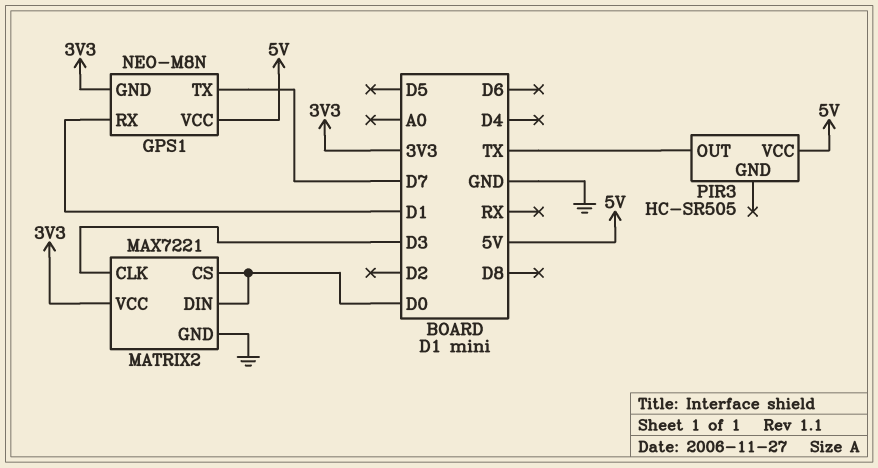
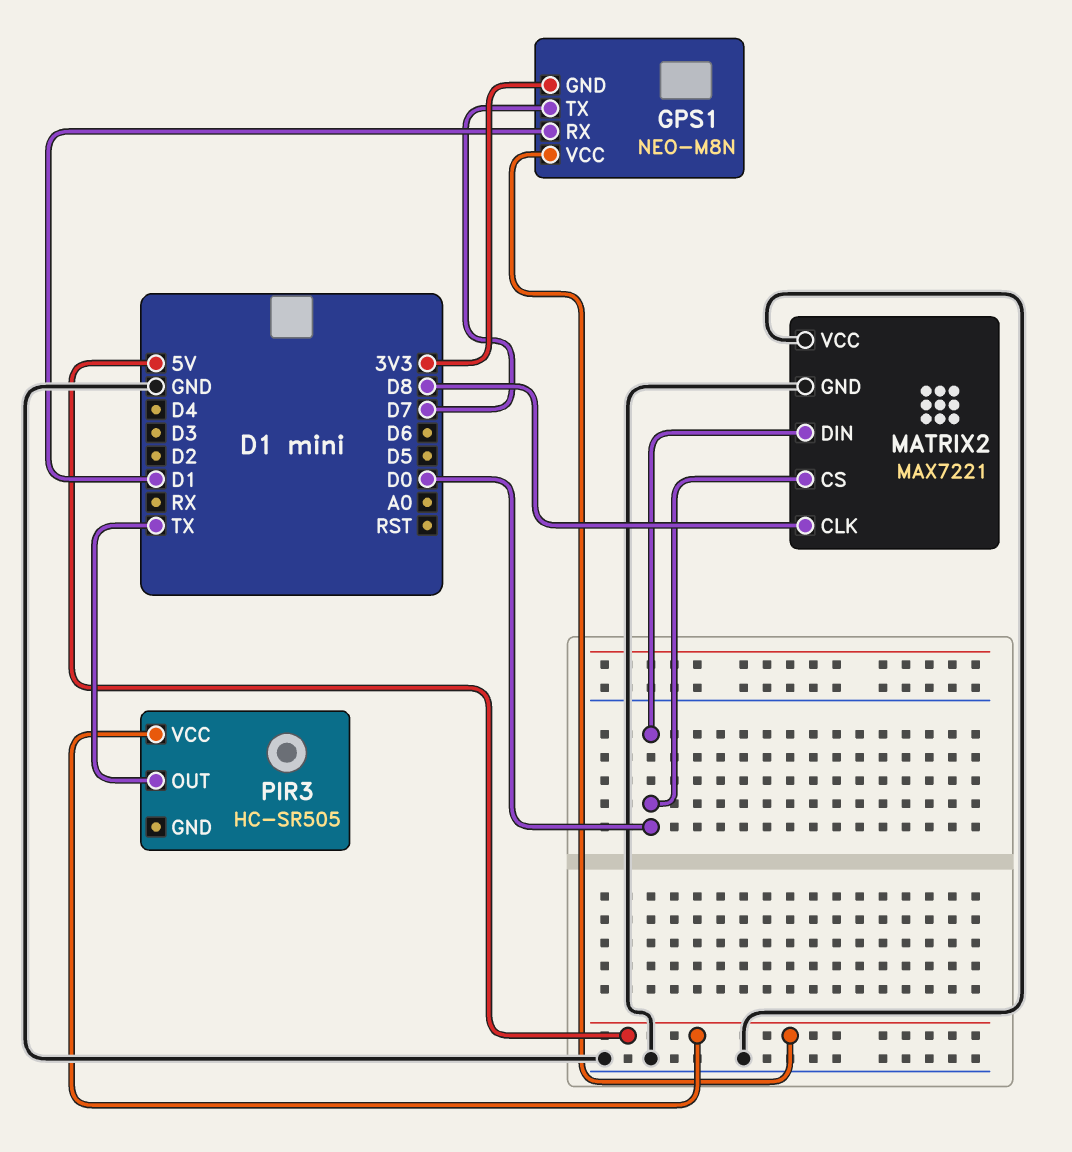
MATRIX2 pin CLK: D3 -> D8
MATRIX2 pin VCC: 3V3 -> GND

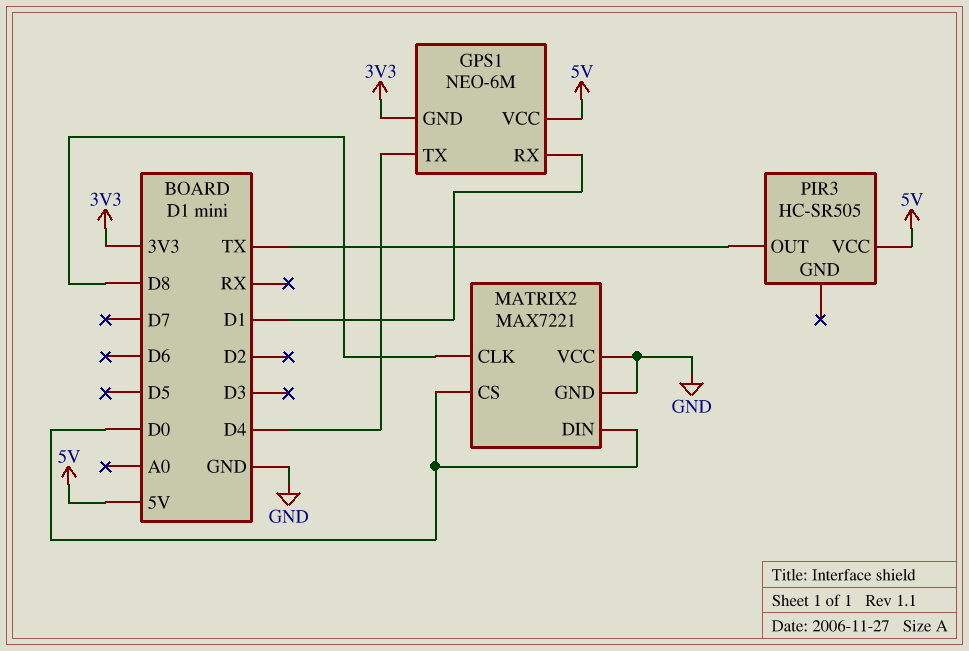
GPS1: NEO-M8N -> NEO-6M
GPS1 pin TX: D7 -> D4

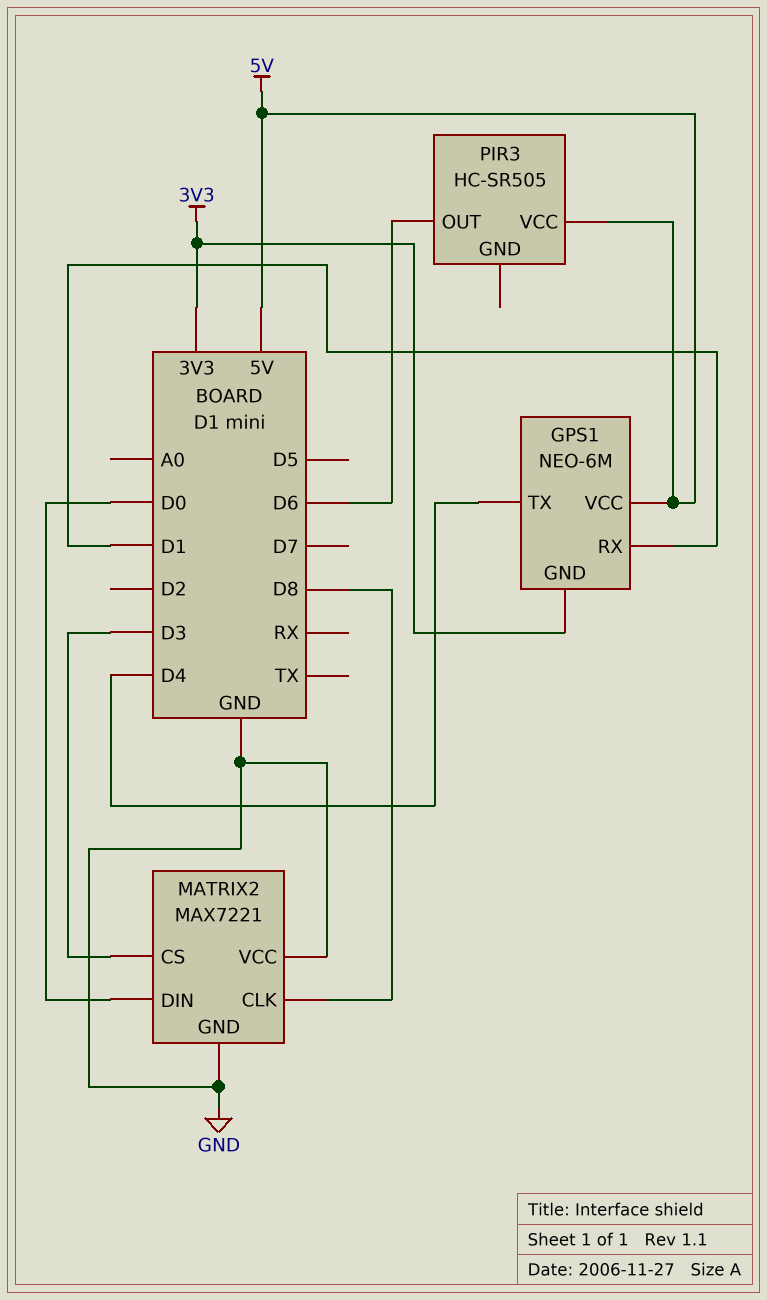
MATRIX2 pin CS: D0 -> D3
PIR3 pin OUT: TX -> D6

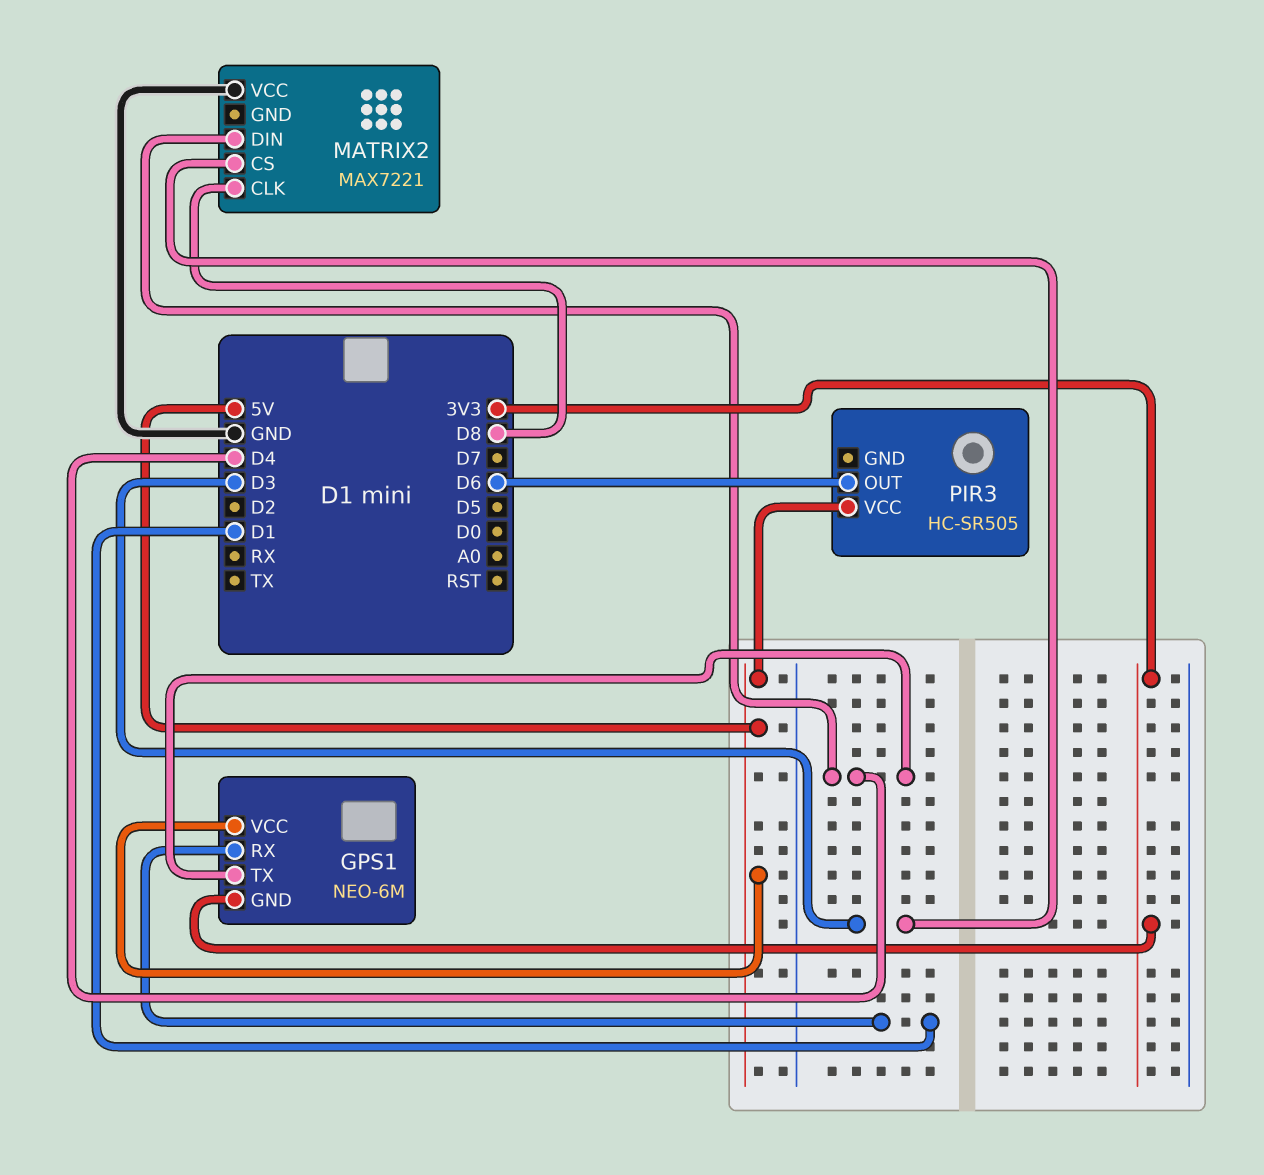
MATRIX2 pin DIN: D0 -> D4
MATRIX2 pin GND: GND -> none

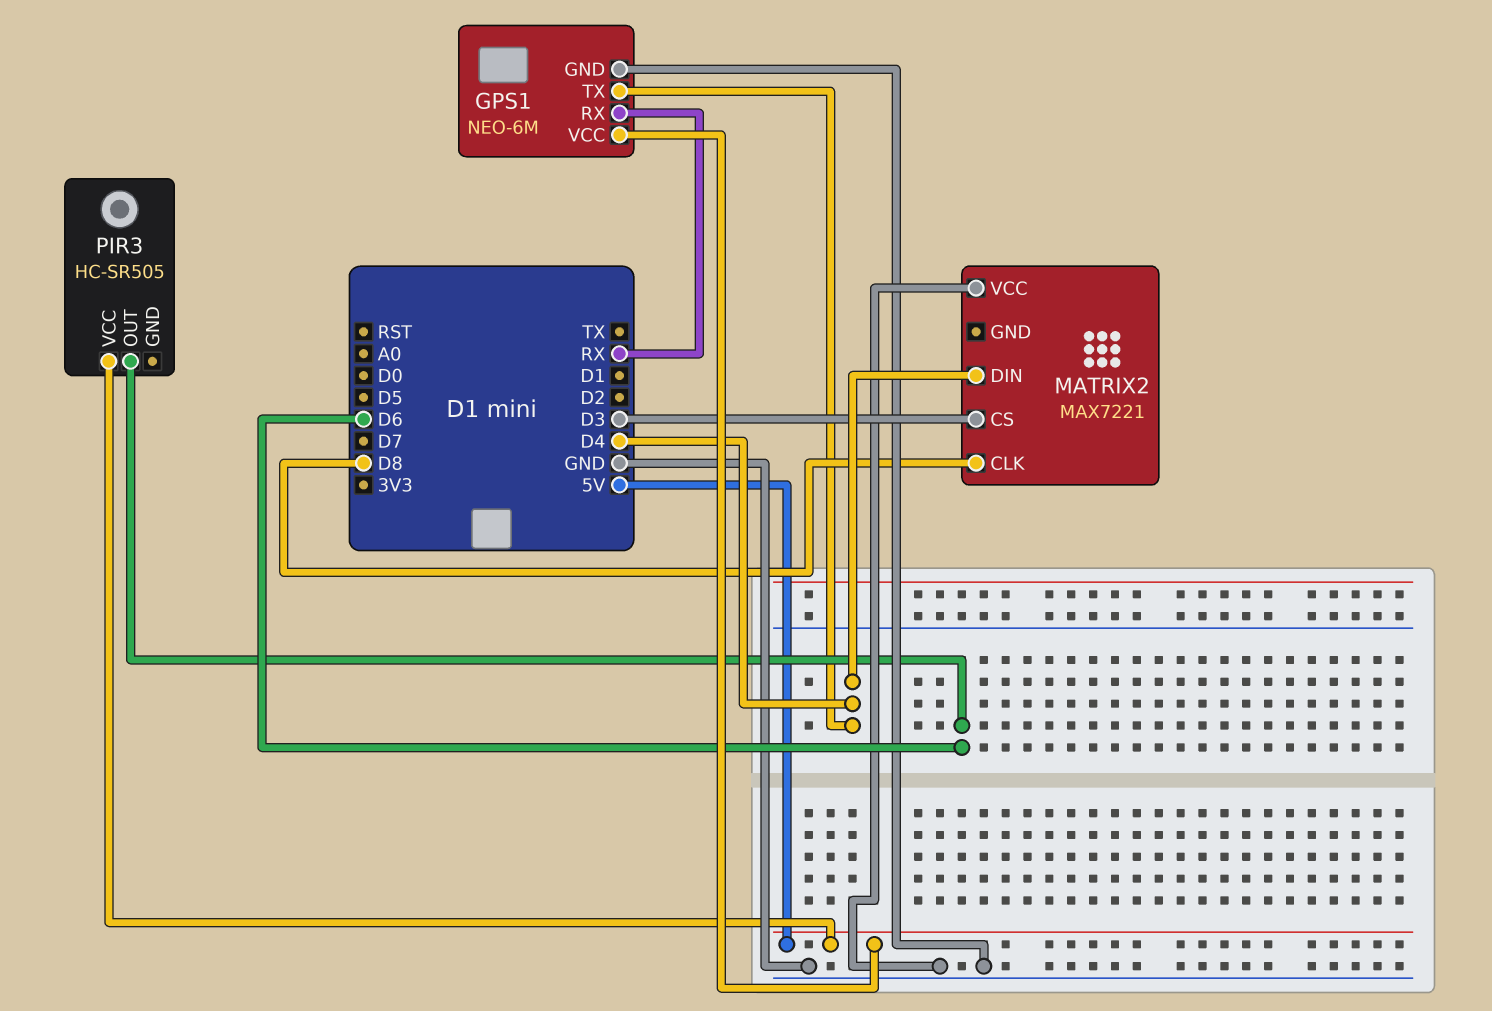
GPS1 pin GND: 3V3 -> GND
GPS1 pin RX: D1 -> RX

